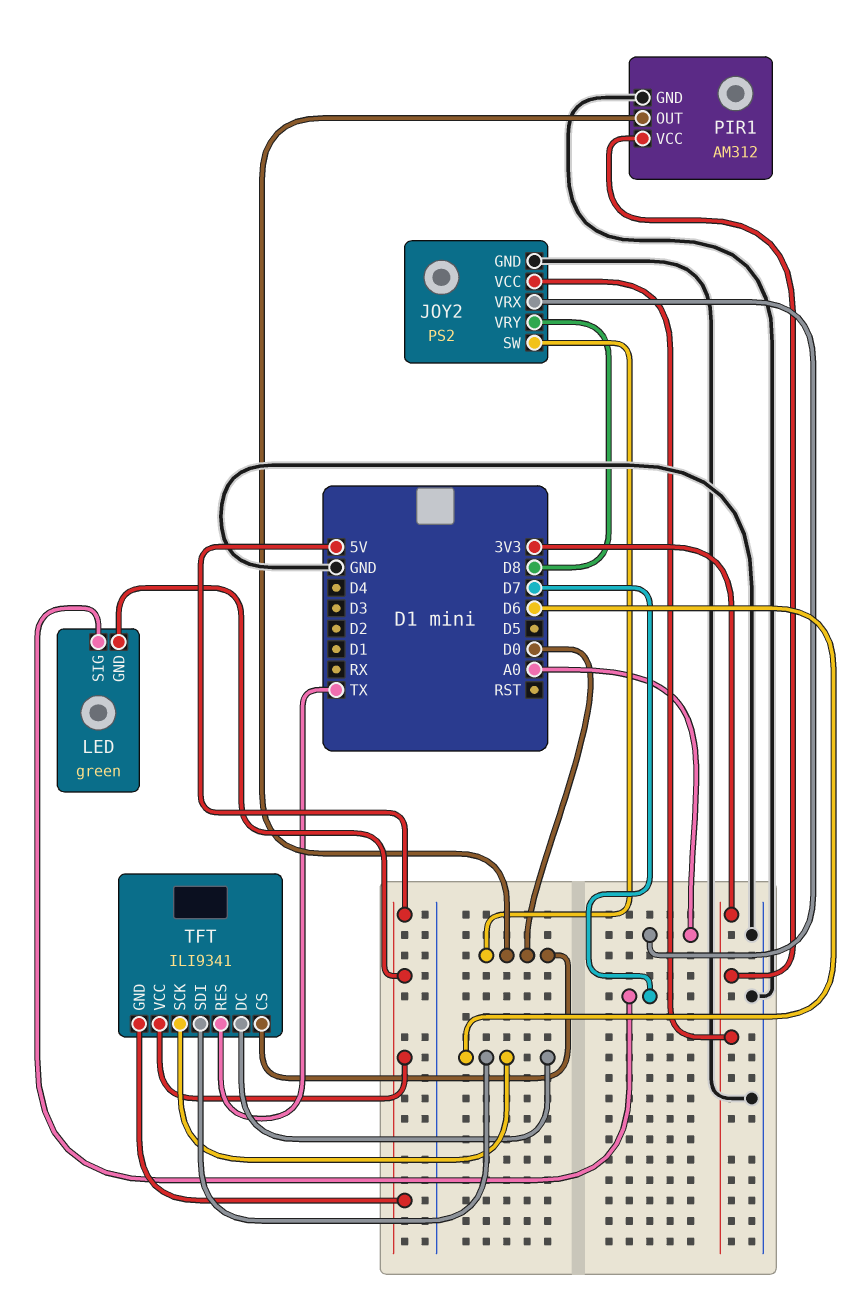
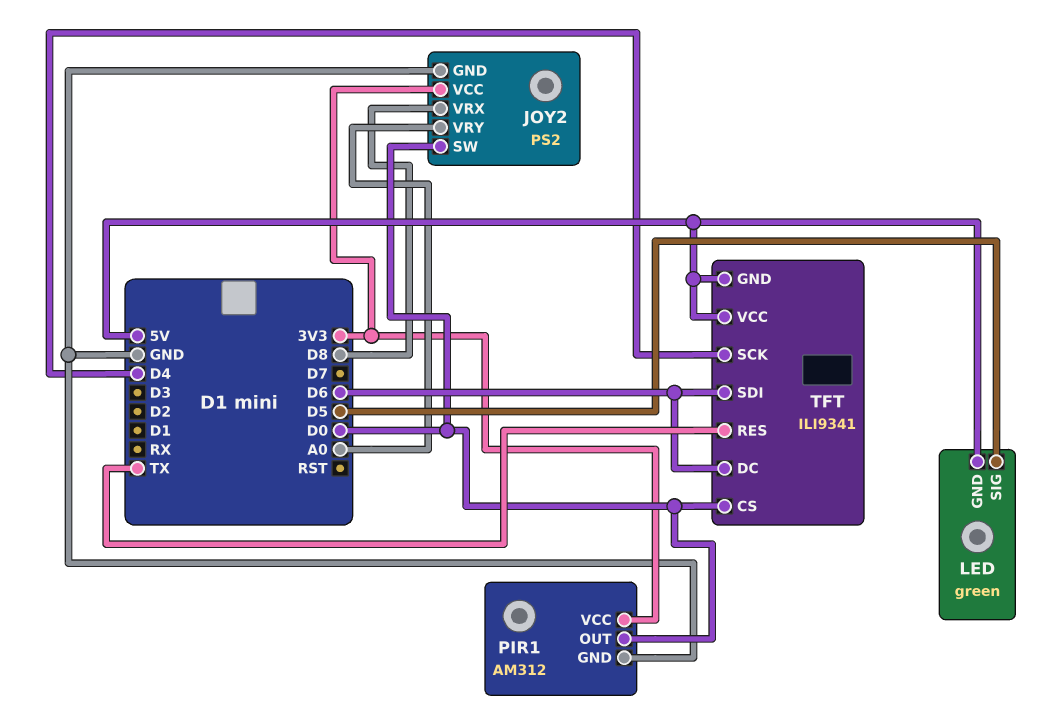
JOY2 pin VRX: A0 -> D8
JOY2 pin VRY: D8 -> A0
LED pin SIG: D7 -> D5
TFT pin SCK: D6 -> D4

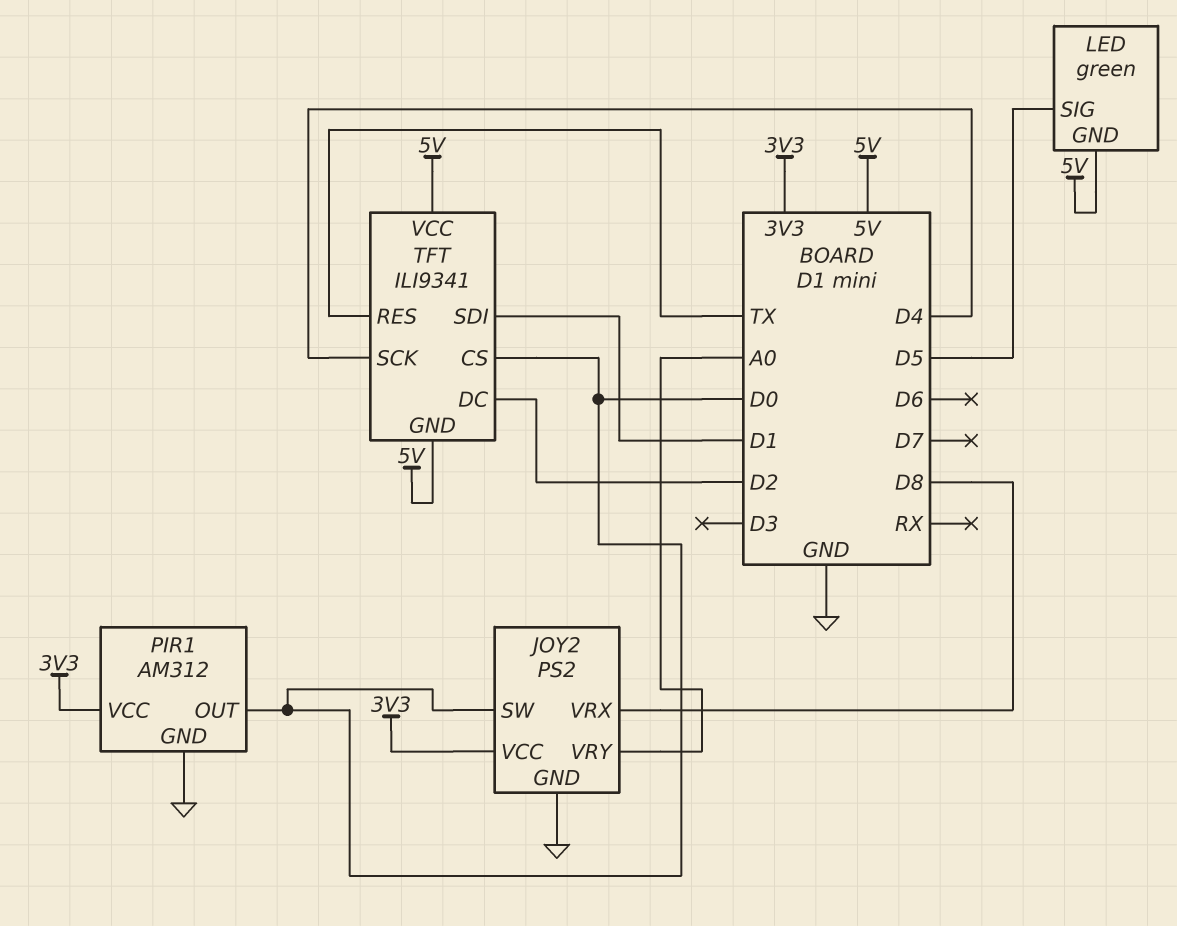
TFT pin DC: D6 -> D2
TFT pin SDI: D6 -> D1

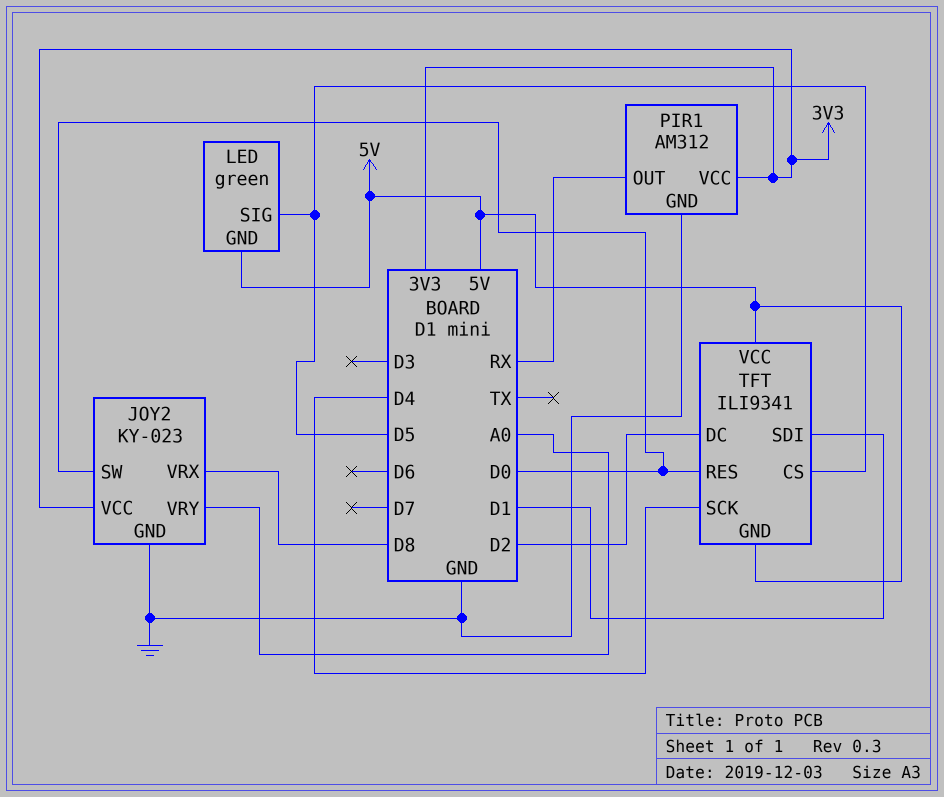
JOY2: PS2 -> KY-023
PIR1 pin OUT: D0 -> RX
TFT pin CS: D0 -> D5
TFT pin RES: TX -> D0

